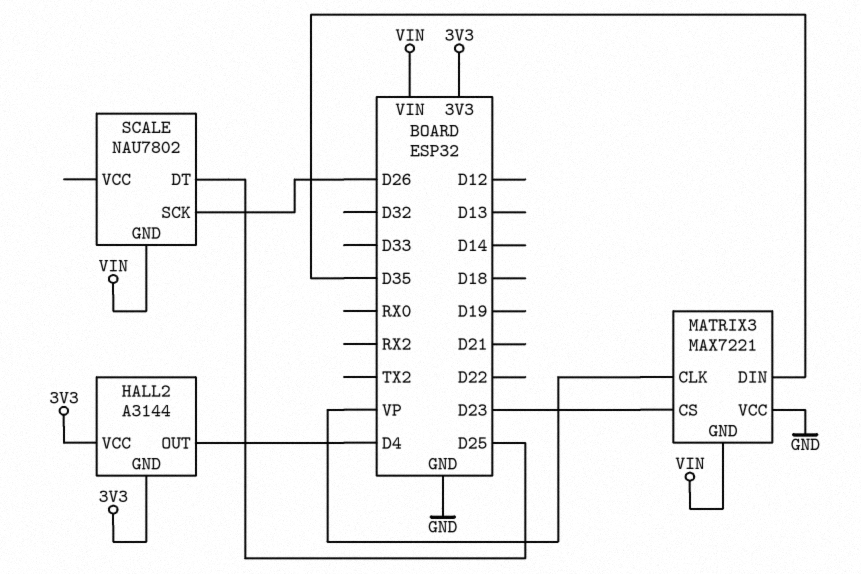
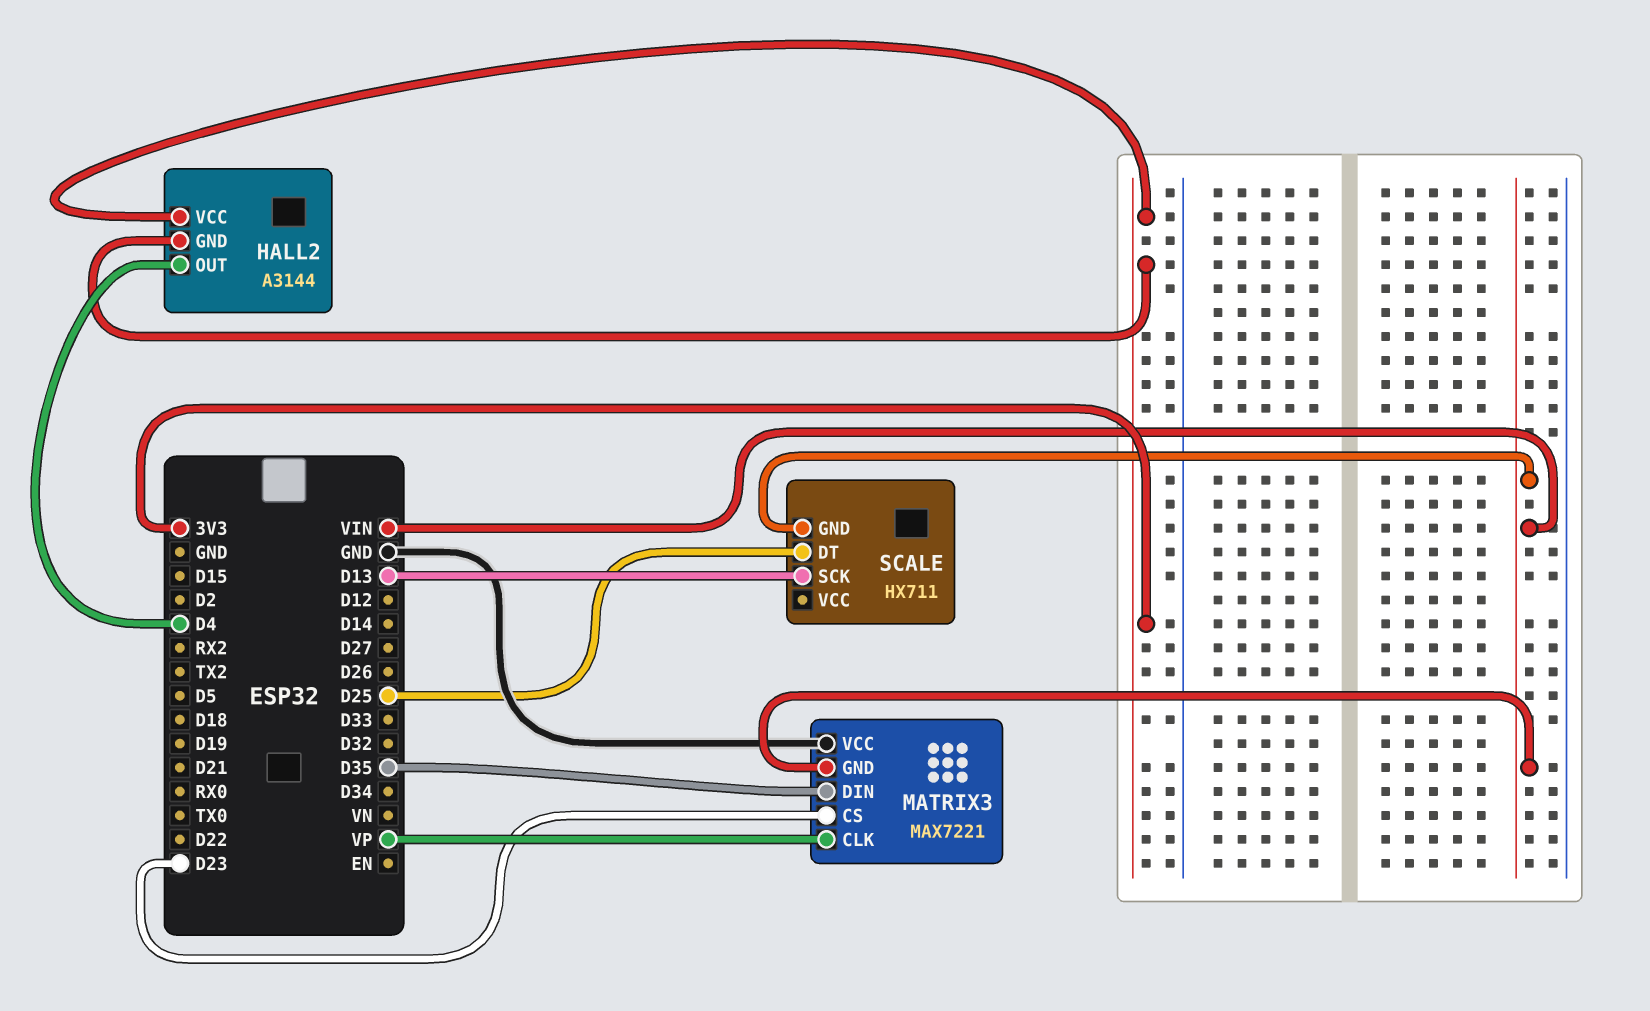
SCALE: NAU7802 -> HX711
SCALE pin SCK: D26 -> D13

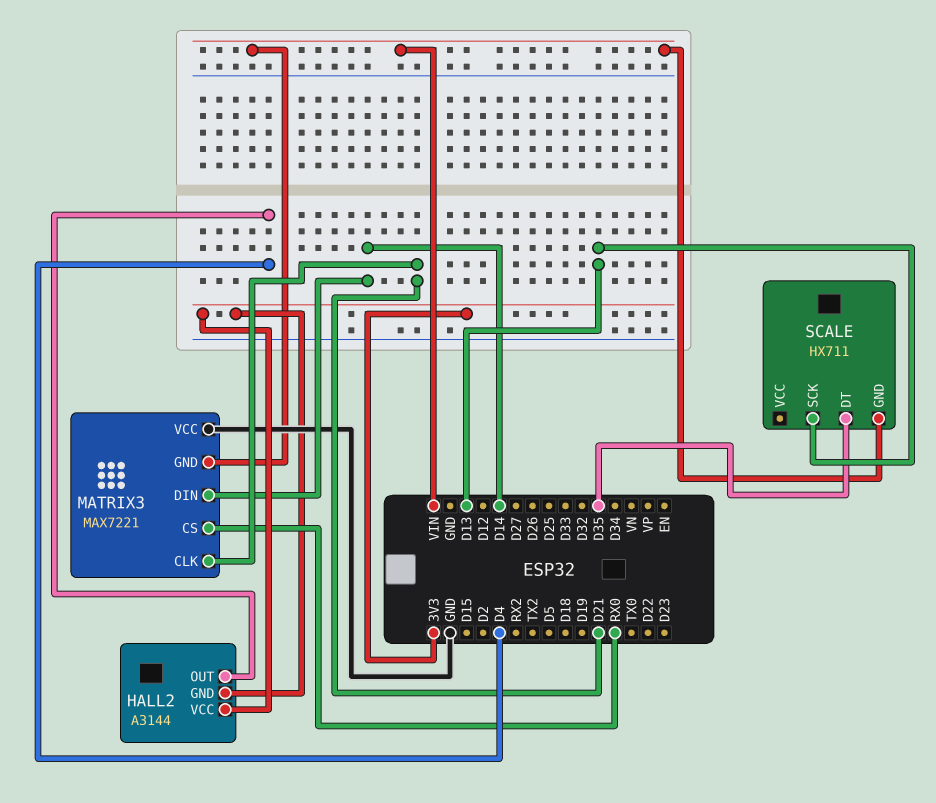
MATRIX3 pin CLK: VP -> D21
MATRIX3 pin CS: D23 -> RX0
MATRIX3 pin DIN: D35 -> D14
SCALE pin DT: D25 -> D35

